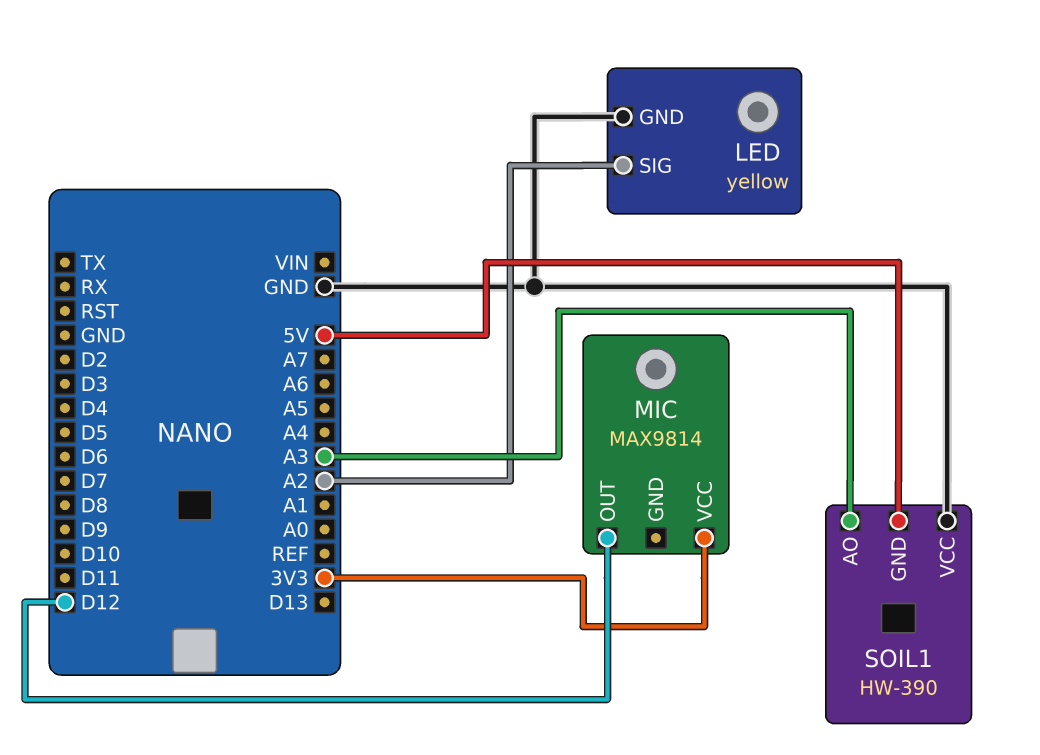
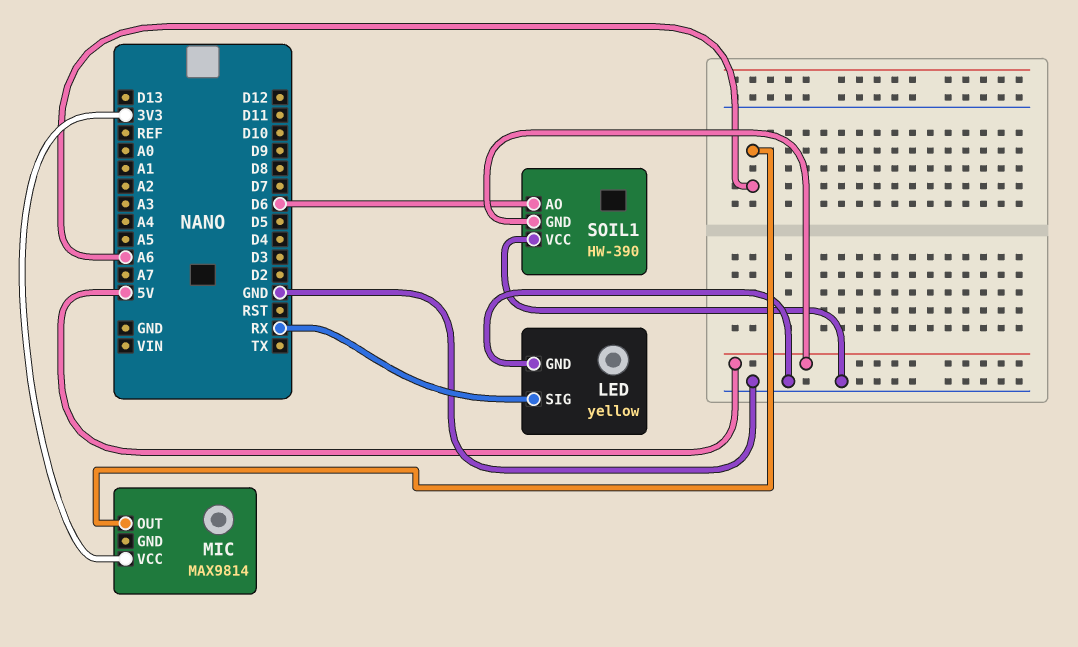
LED pin SIG: A2 -> RX
MIC pin OUT: D12 -> A6
SOIL1 pin AO: A3 -> D6

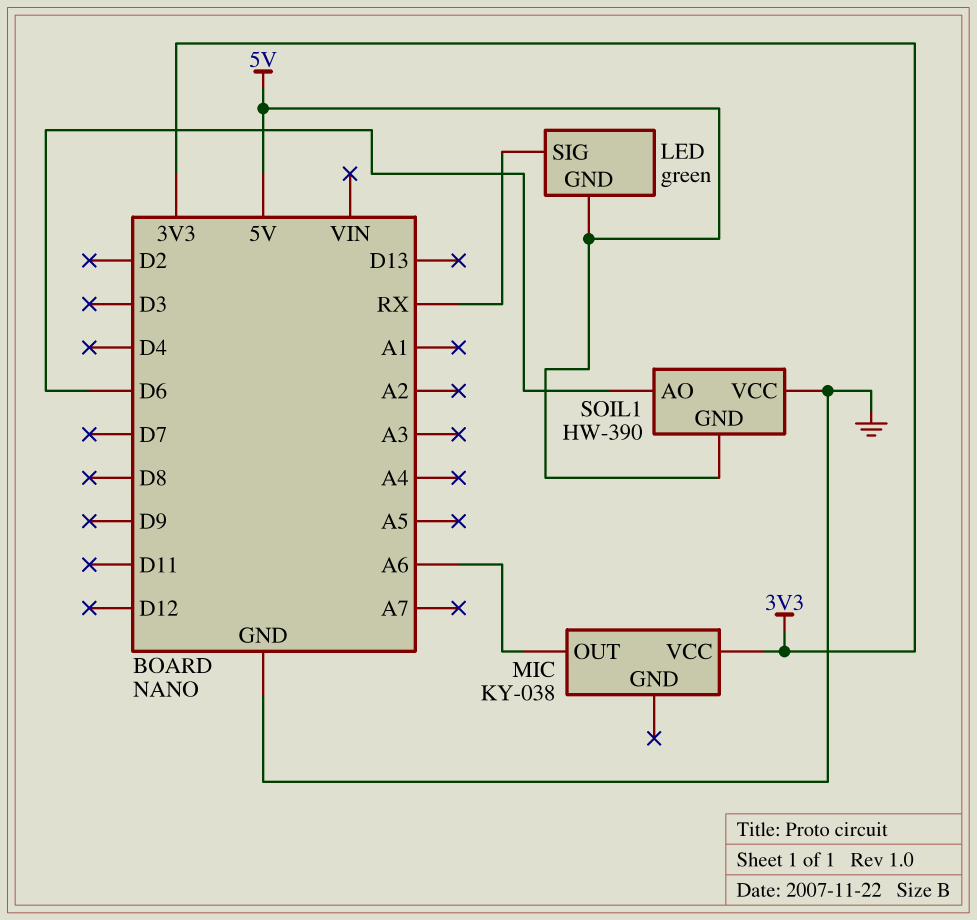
LED: yellow -> green
LED pin GND: GND -> 5V
MIC: MAX9814 -> KY-038

